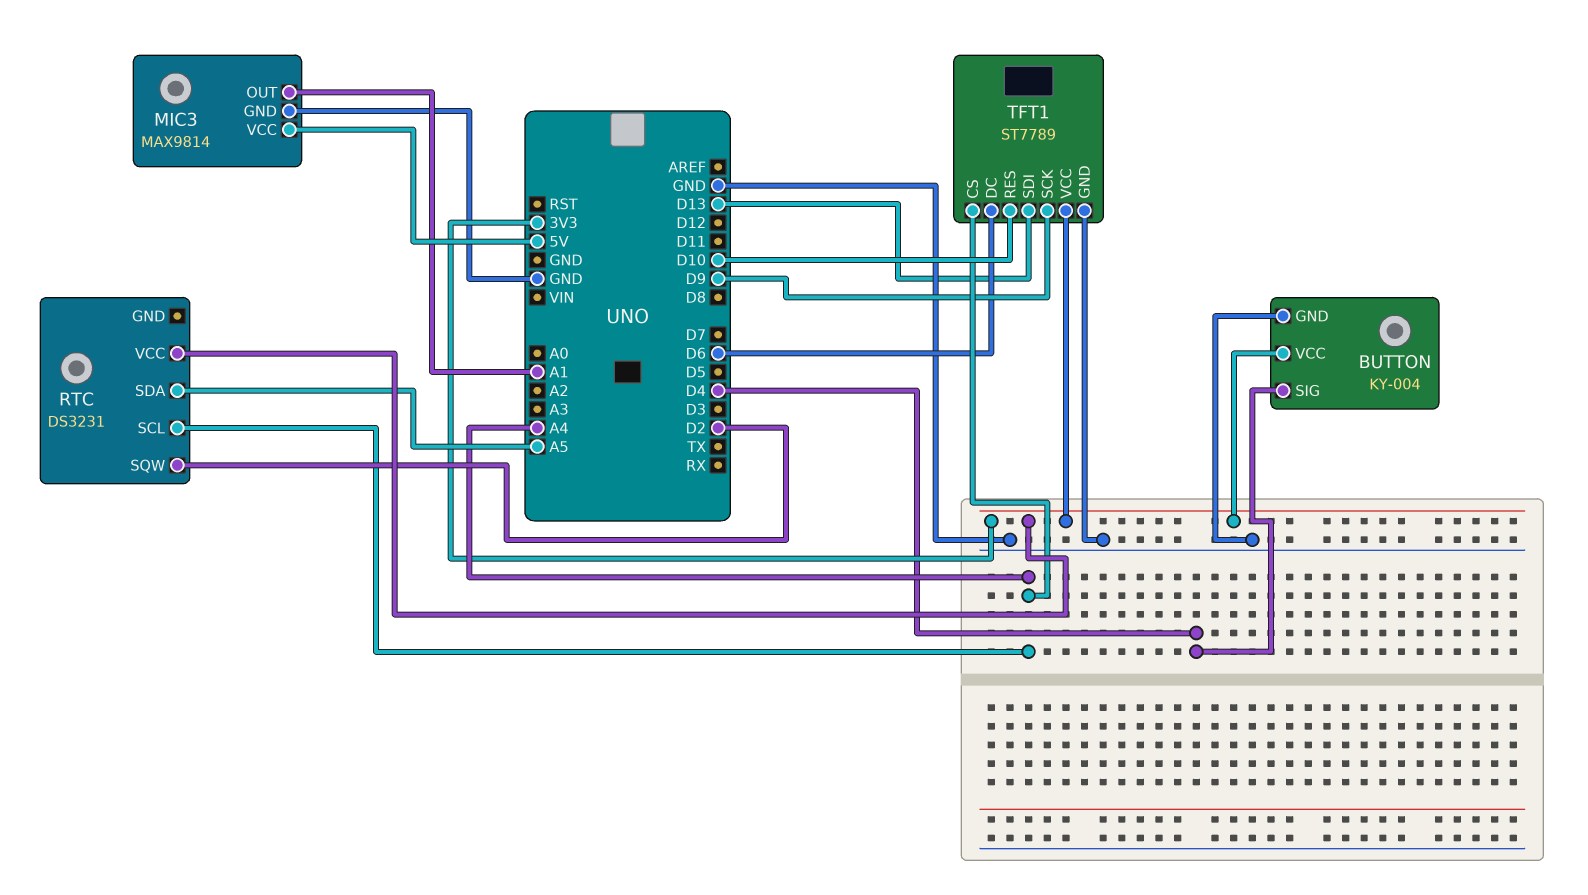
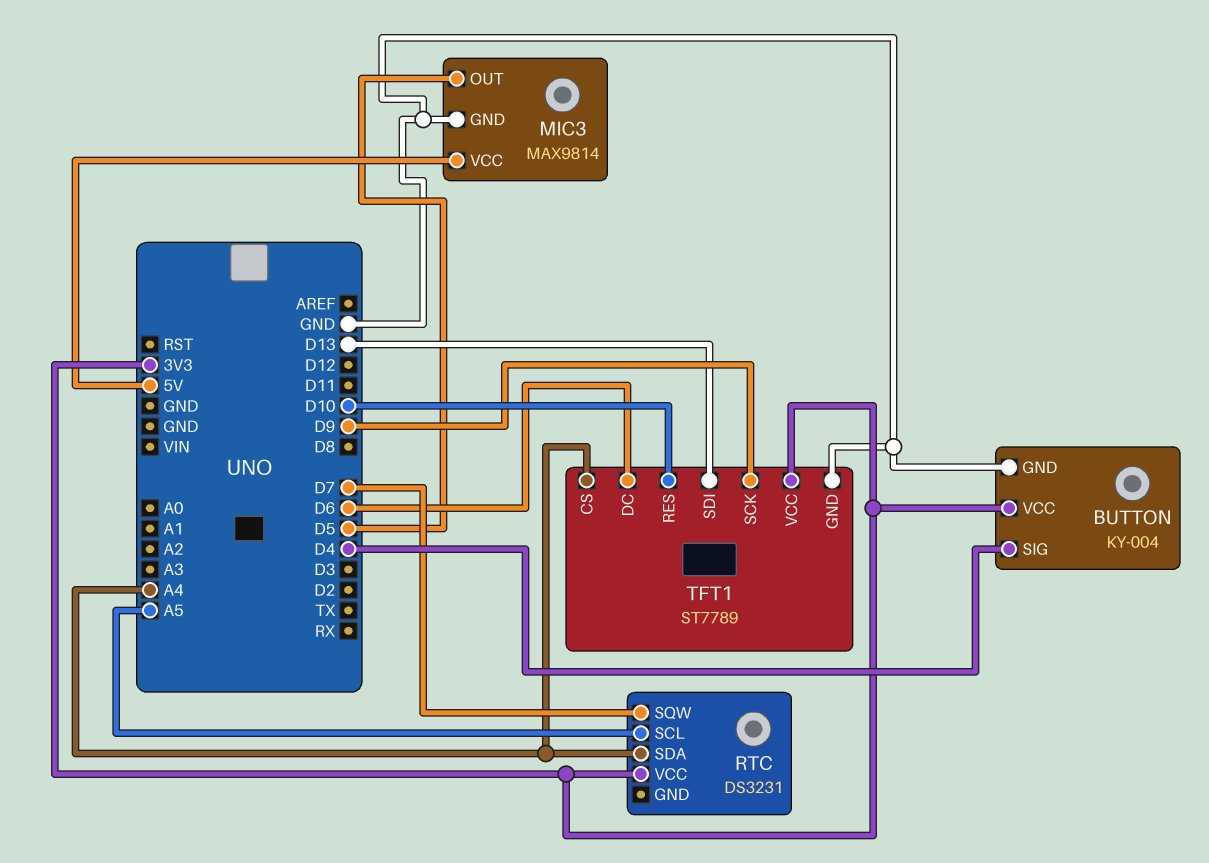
MIC3 pin OUT: A1 -> D5
RTC pin SCL: A4 -> A5
RTC pin SDA: A5 -> A4
RTC pin SQW: D2 -> D7

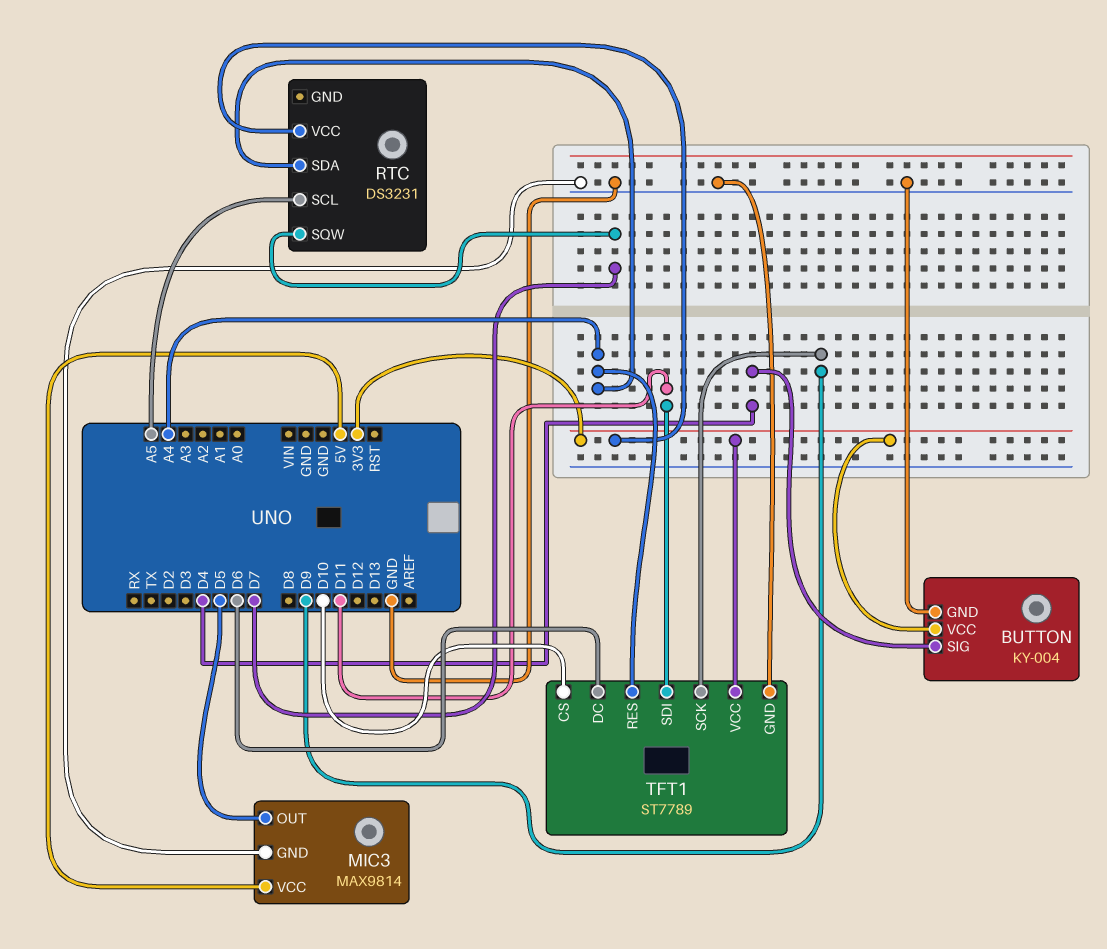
TFT1 pin CS: A4 -> D10
TFT1 pin RES: D10 -> A4
TFT1 pin SDI: D13 -> D11

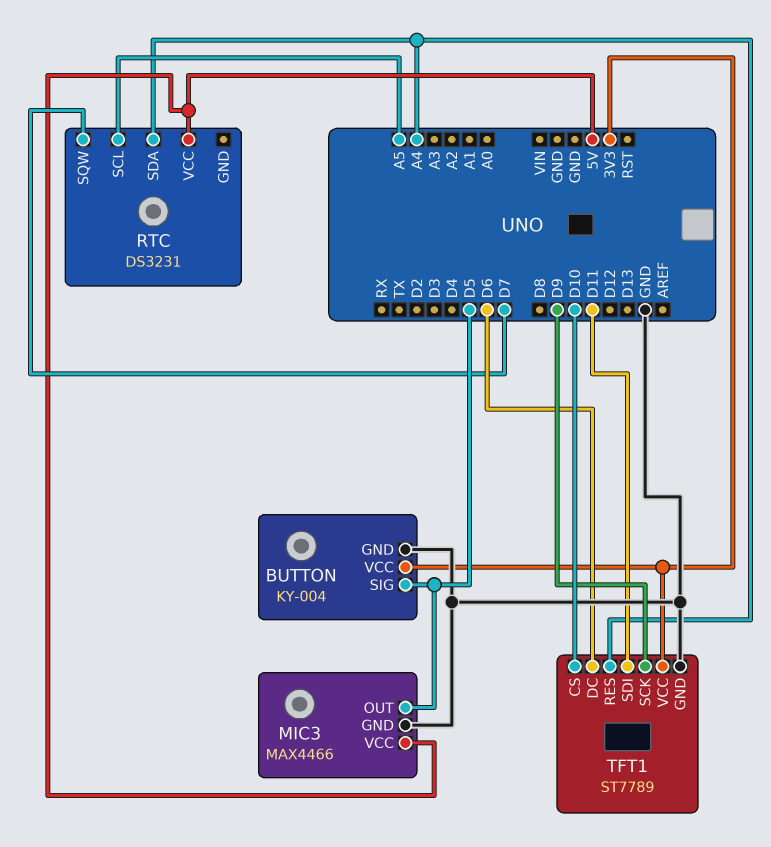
BUTTON pin SIG: D4 -> D5
MIC3: MAX9814 -> MAX4466
RTC pin VCC: 3V3 -> 5V

